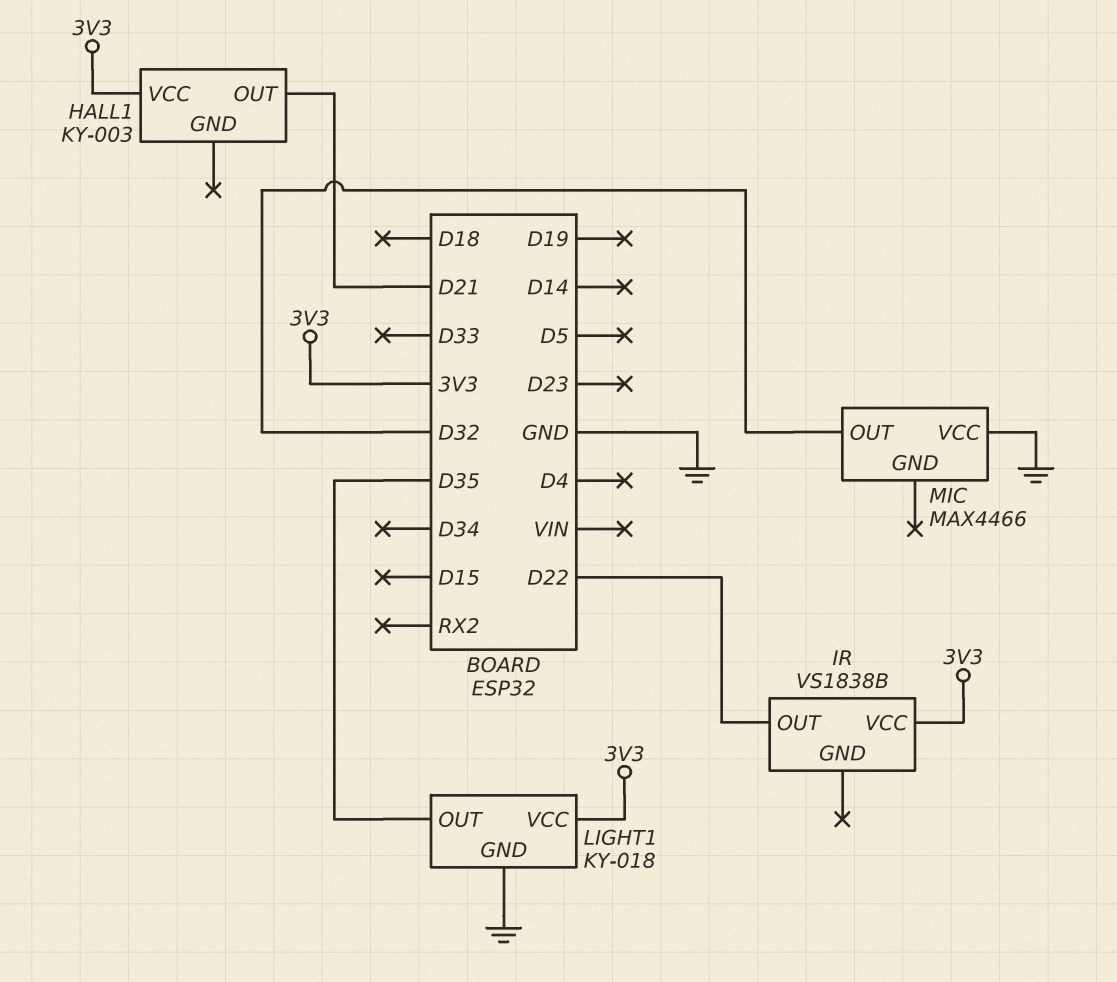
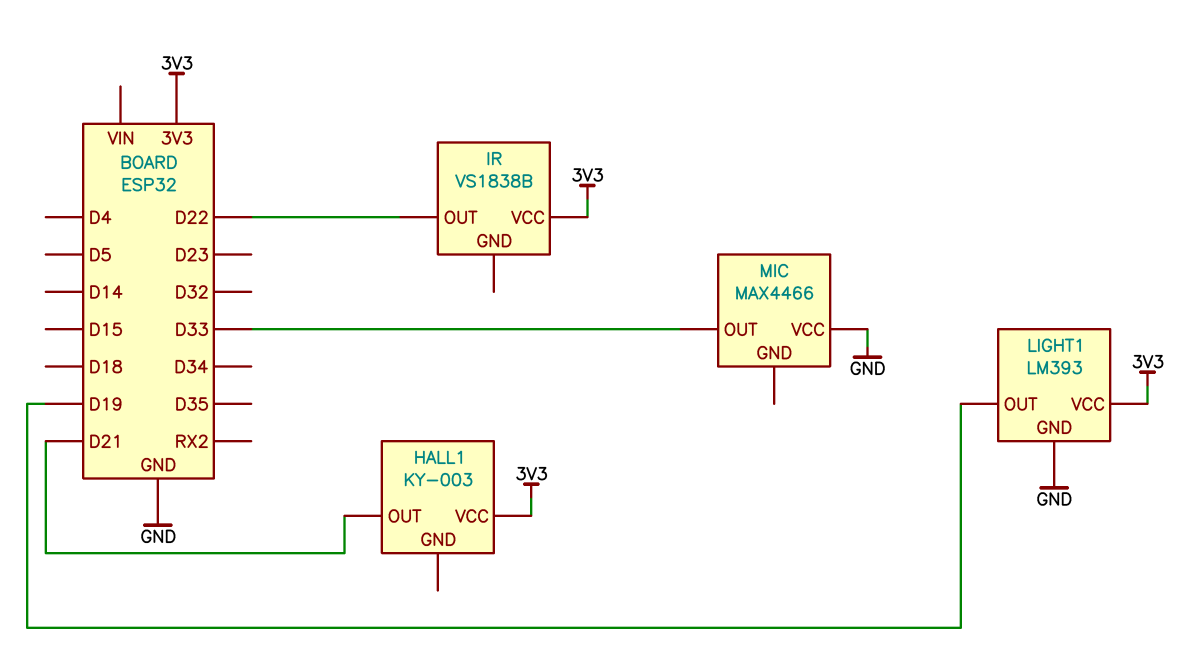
LIGHT1: KY-018 -> LM393
LIGHT1 pin OUT: D35 -> D19
MIC pin OUT: D32 -> D33

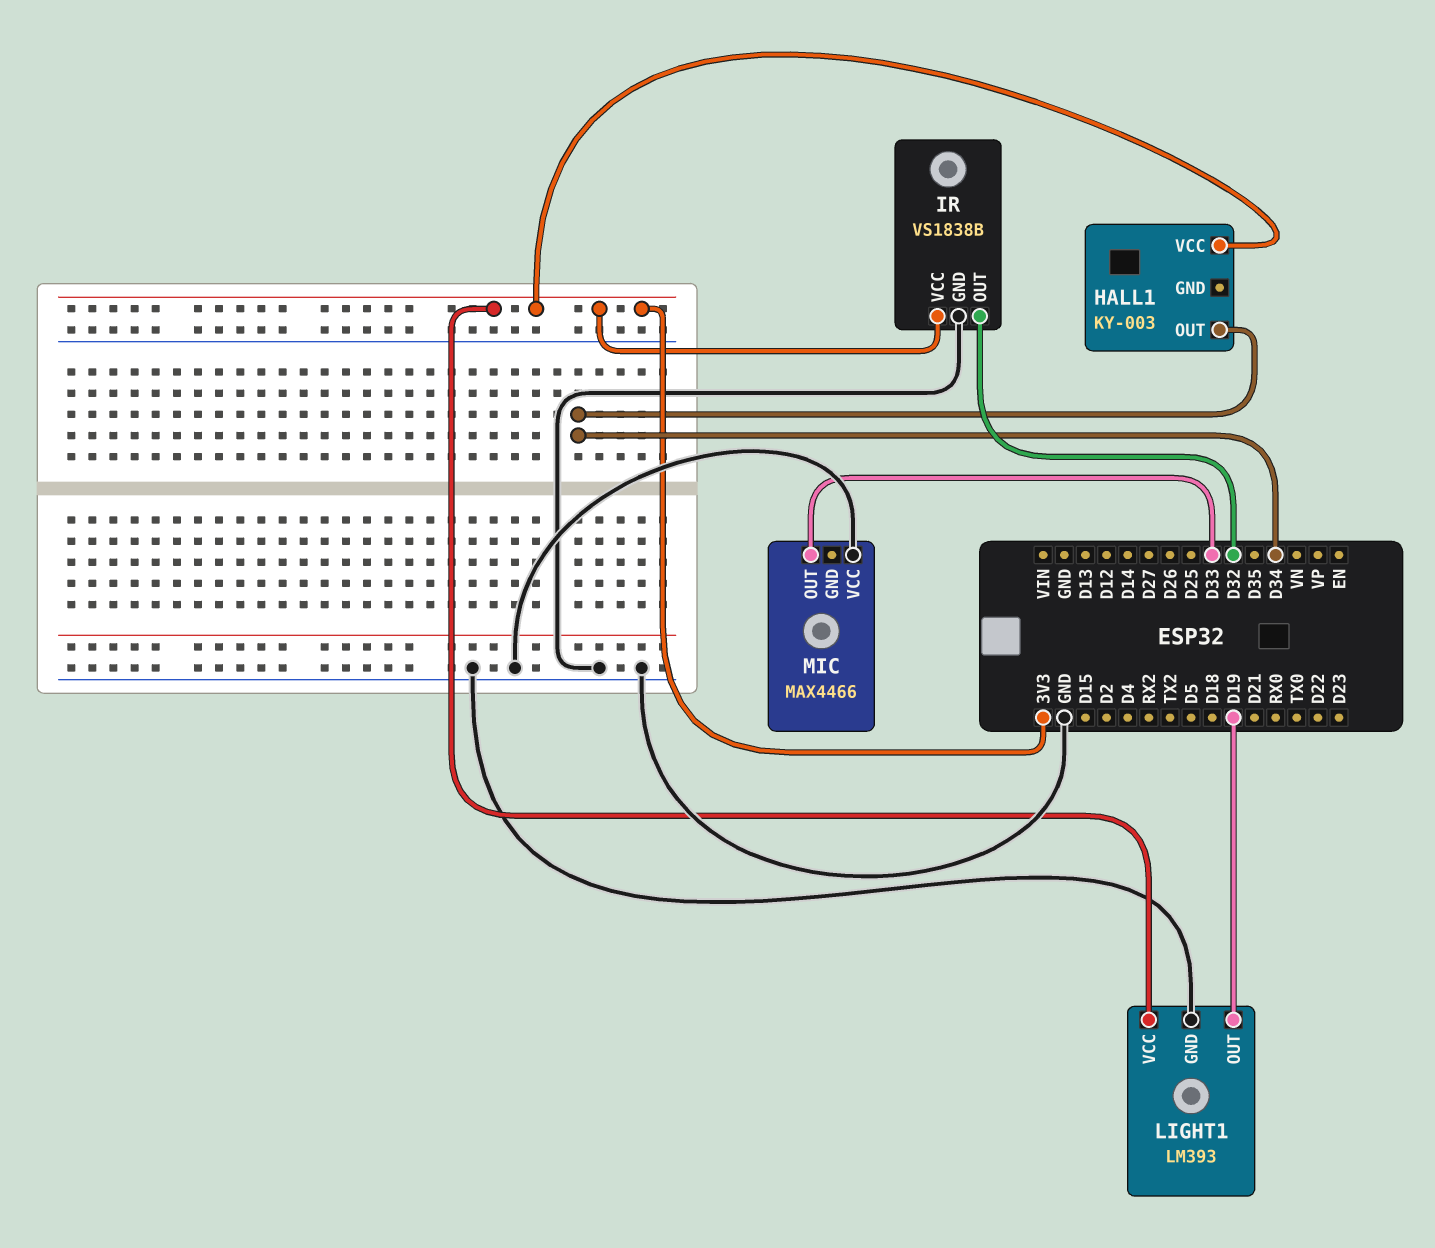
HALL1 pin OUT: D21 -> D34
IR pin GND: none -> GND
IR pin OUT: D22 -> D32

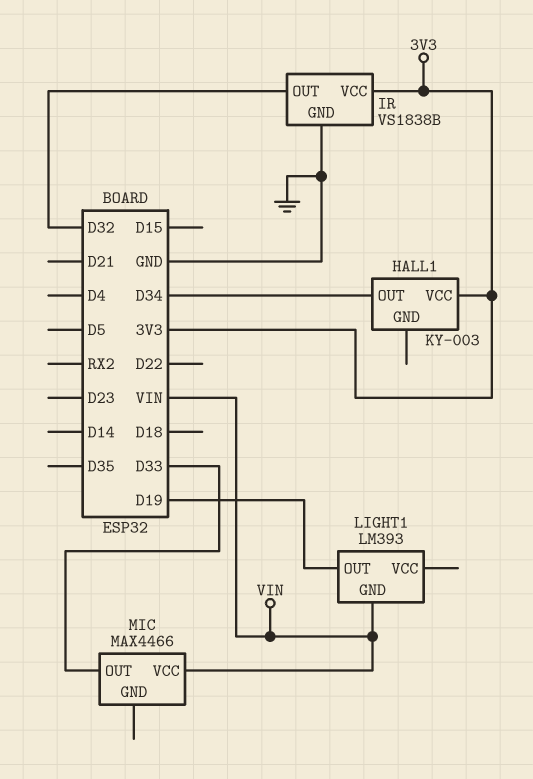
LIGHT1 pin GND: GND -> VIN
LIGHT1 pin VCC: 3V3 -> none
MIC pin VCC: GND -> VIN

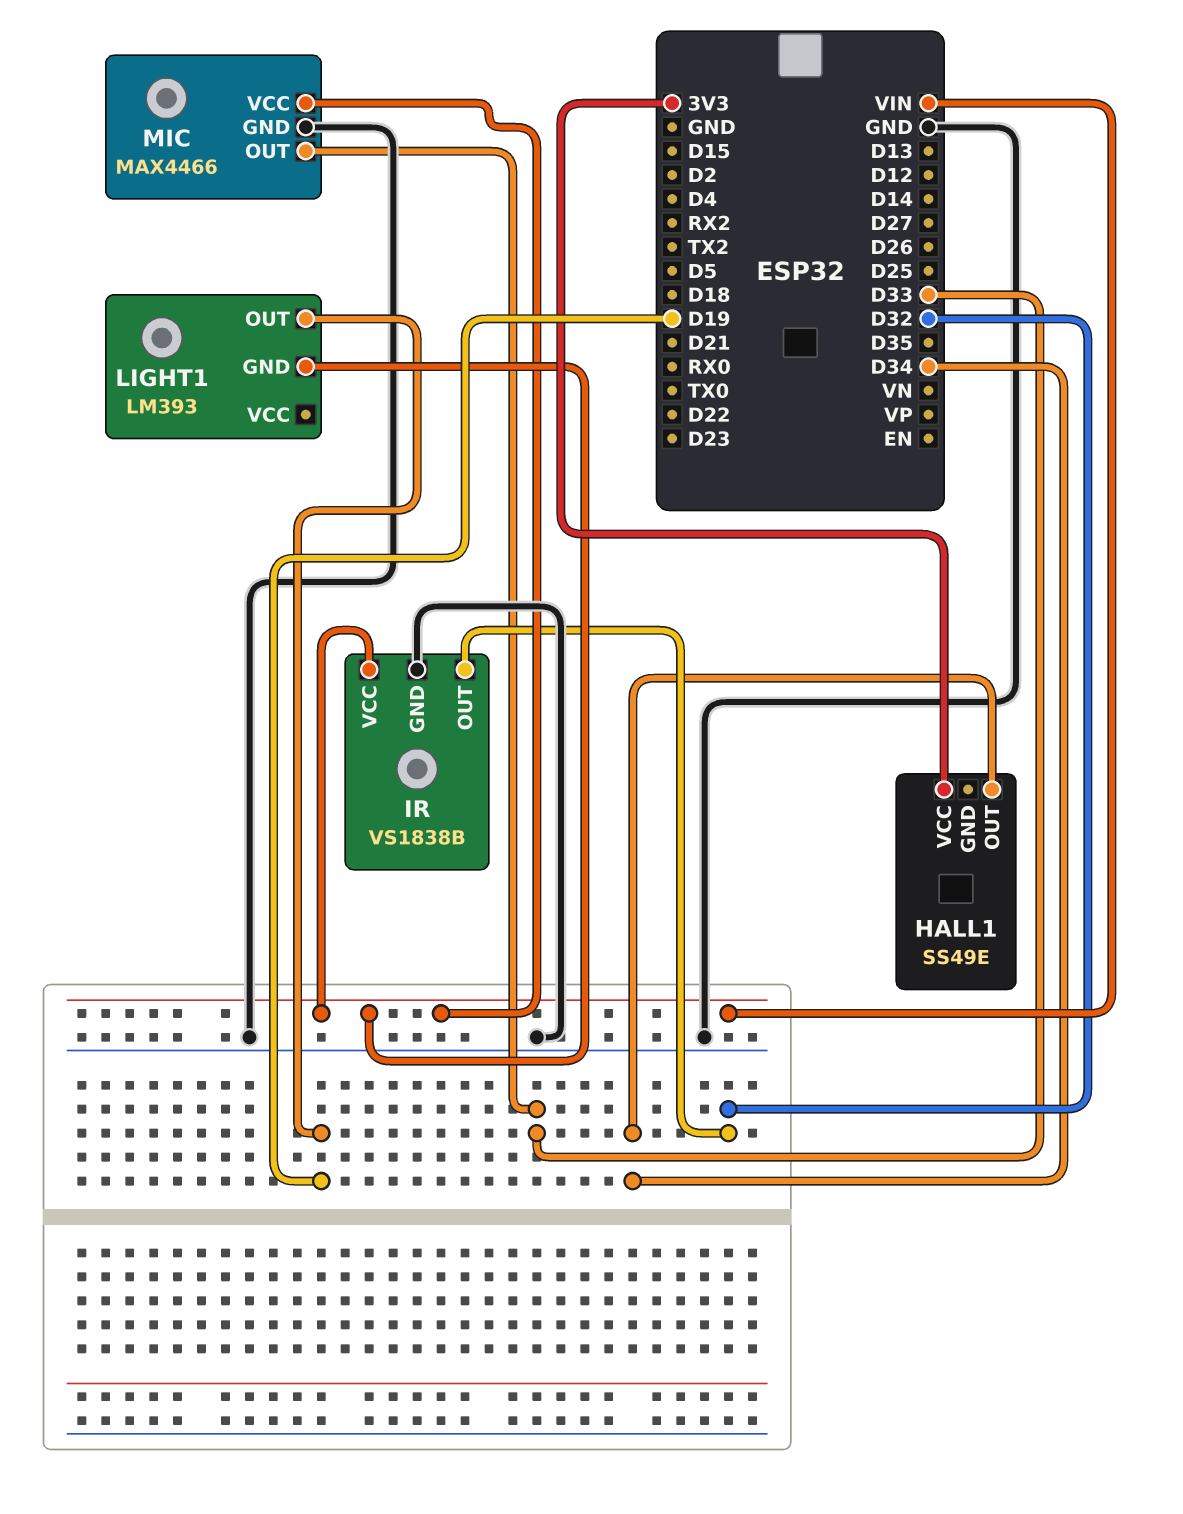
HALL1: KY-003 -> SS49E
IR pin VCC: 3V3 -> VIN
MIC pin GND: none -> GND

